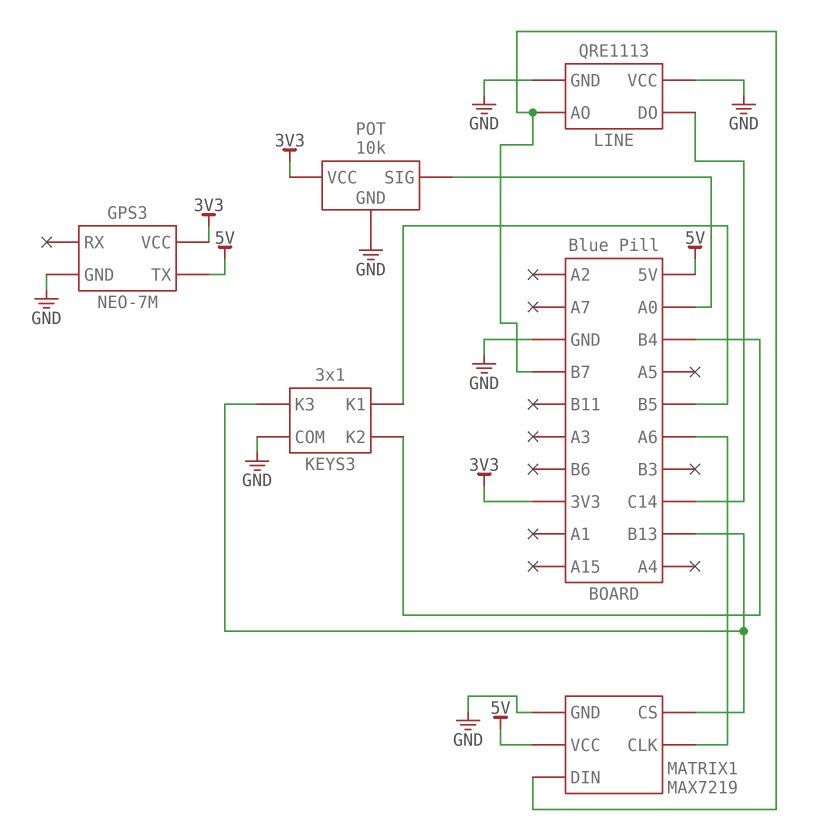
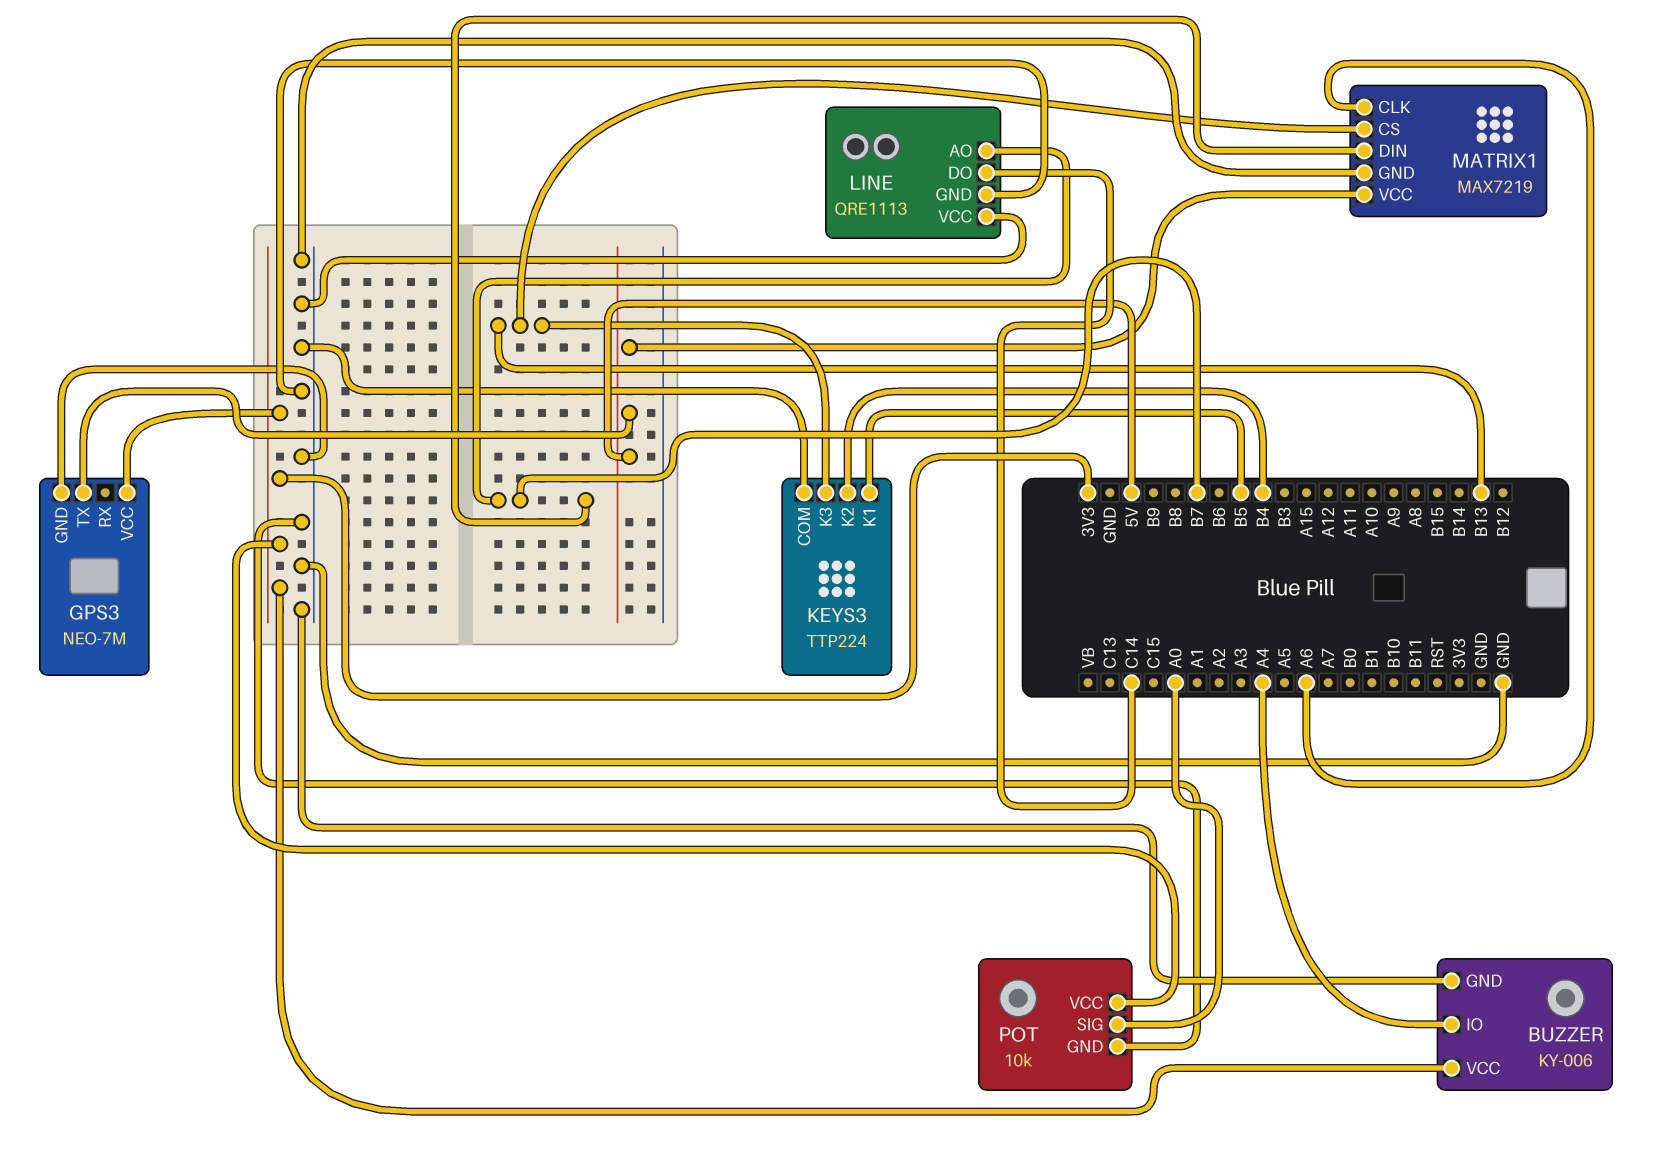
BUZZER: none -> KY-006
BUZZER pin GND: none -> GND
BUZZER pin IO: none -> A4
BUZZER pin VCC: none -> 3V3
KEYS3: 3x1 -> TTP224

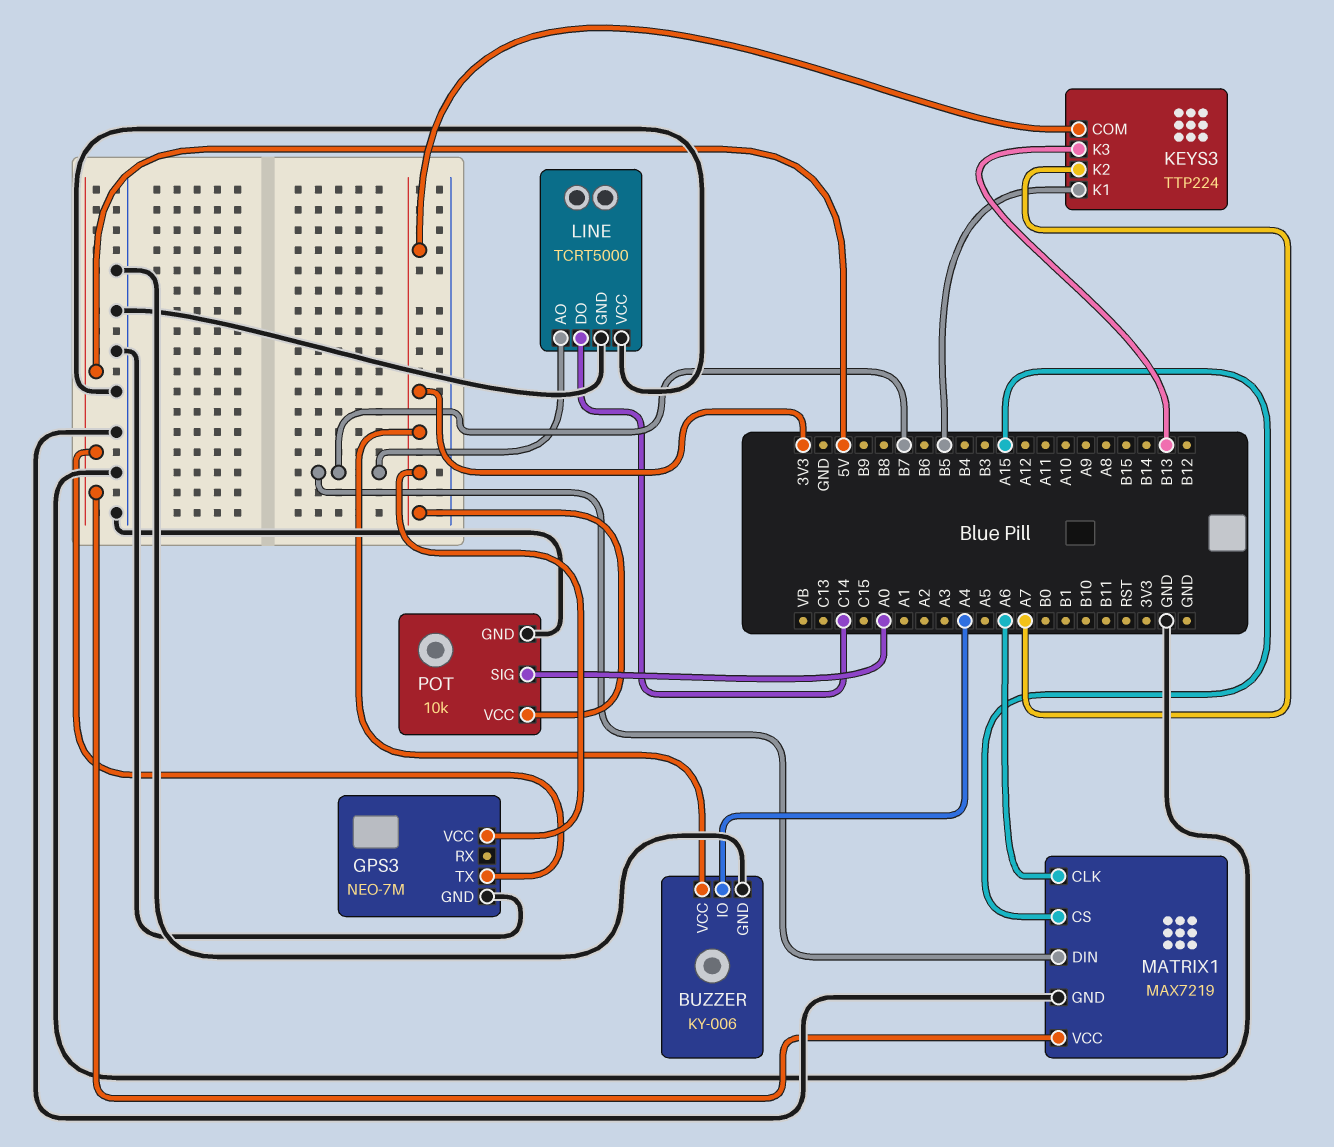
KEYS3 pin COM: GND -> 3V3
KEYS3 pin K2: B4 -> A7
LINE: QRE1113 -> TCRT5000
MATRIX1 pin CS: B13 -> A15

